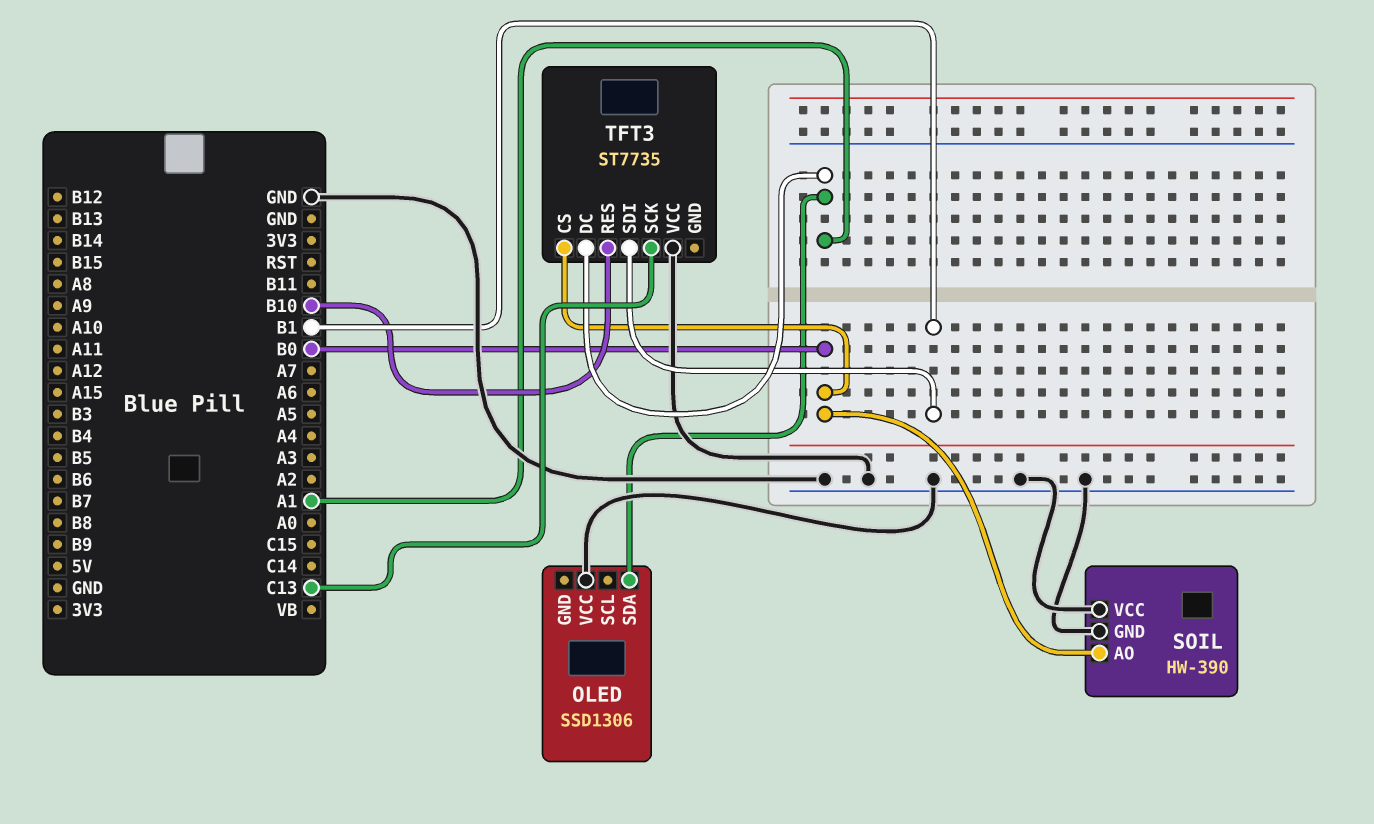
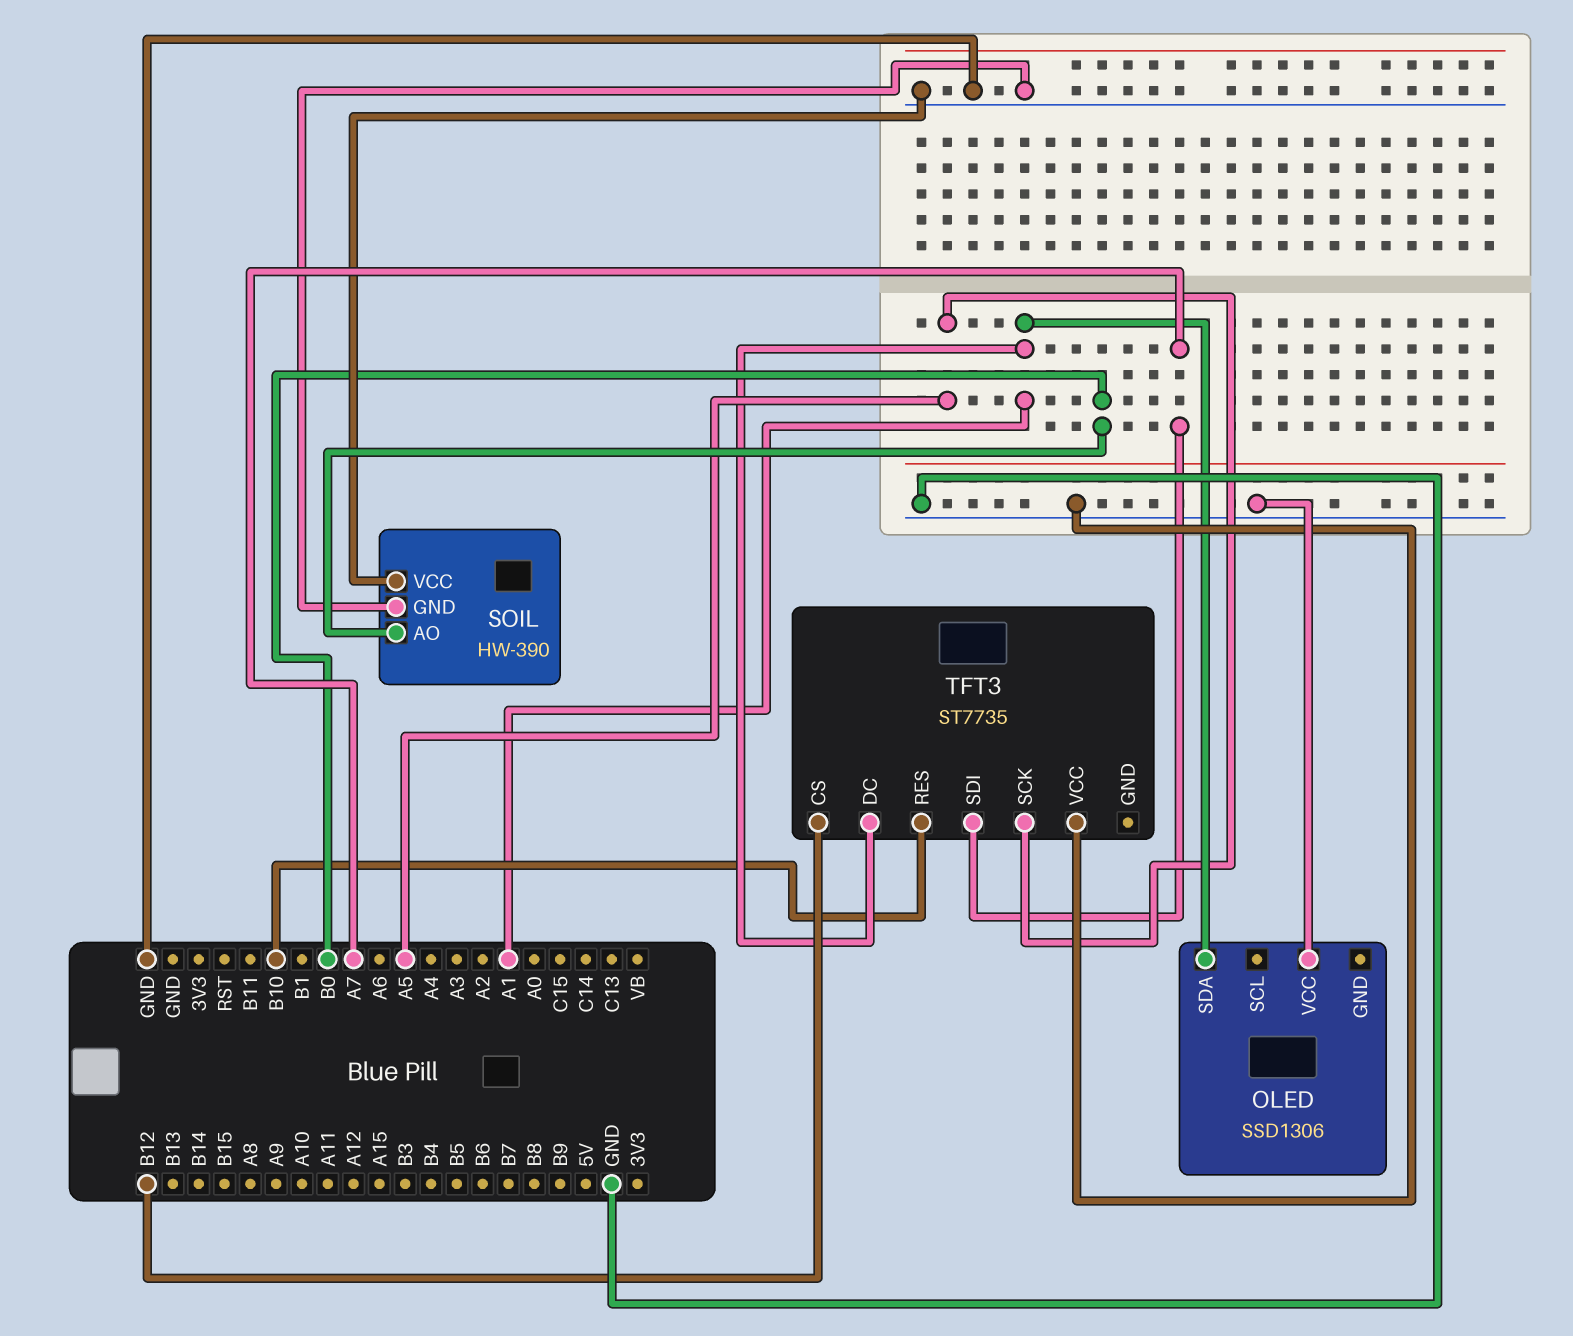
TFT3 pin CS: B0 -> B12
TFT3 pin SCK: C13 -> A5
TFT3 pin SDI: B1 -> A7

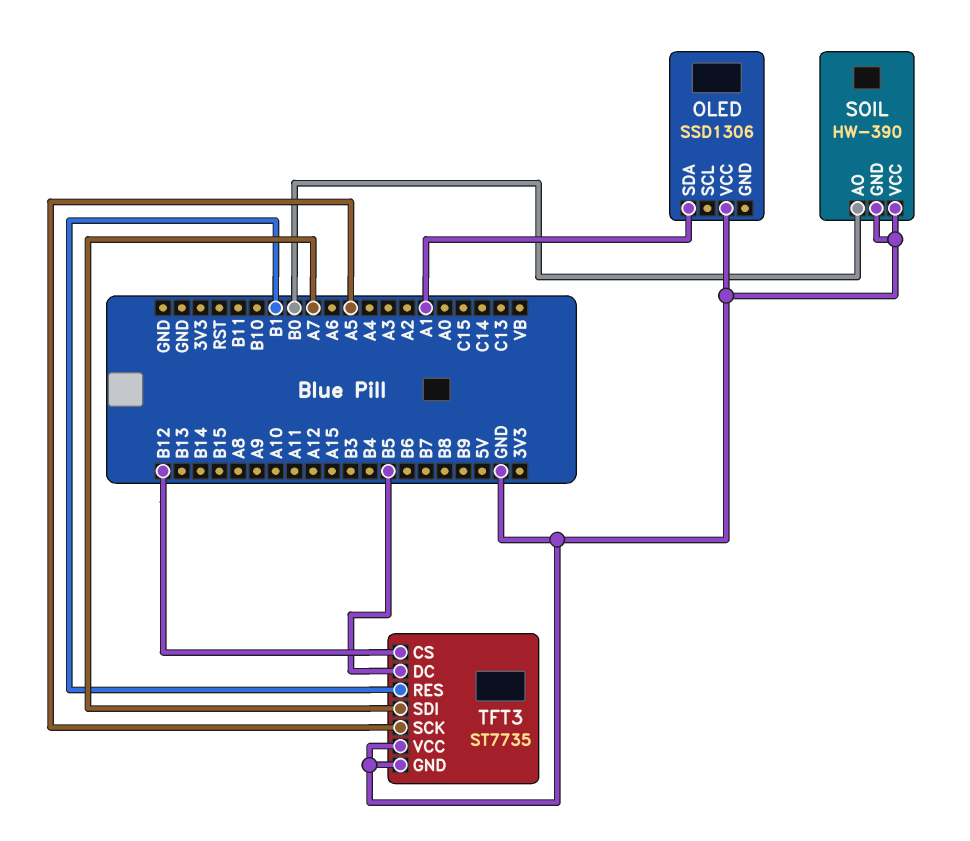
TFT3 pin DC: A1 -> B5
TFT3 pin GND: none -> GND
TFT3 pin RES: B10 -> B1

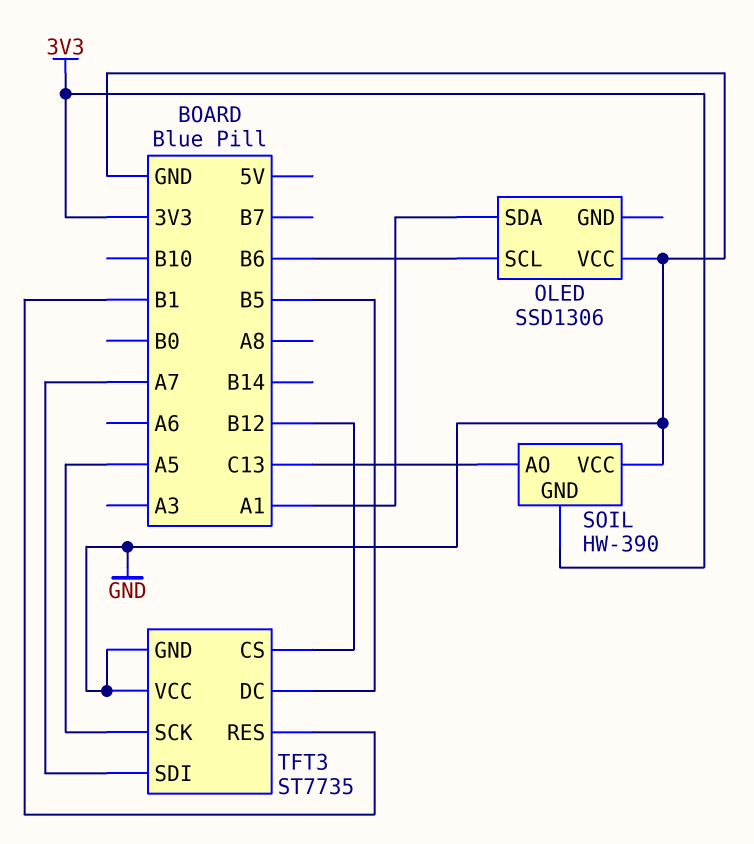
OLED pin SCL: none -> B6
SOIL pin AO: B0 -> C13
SOIL pin GND: GND -> 3V3

